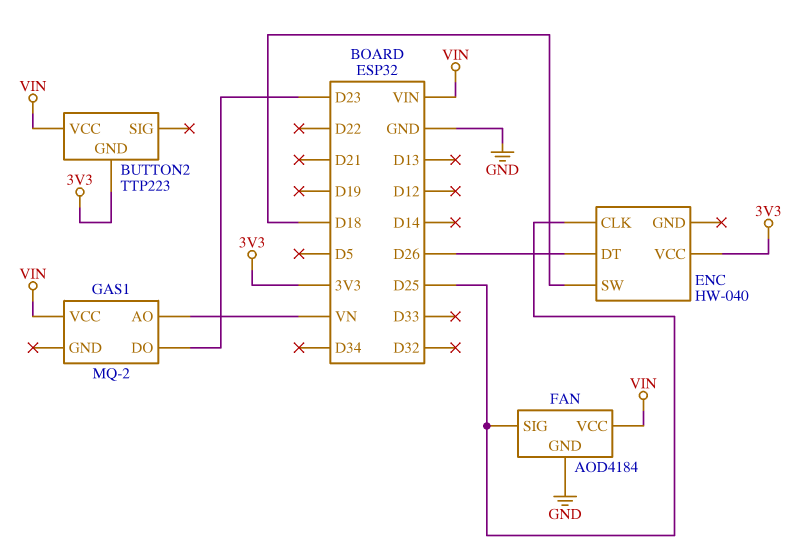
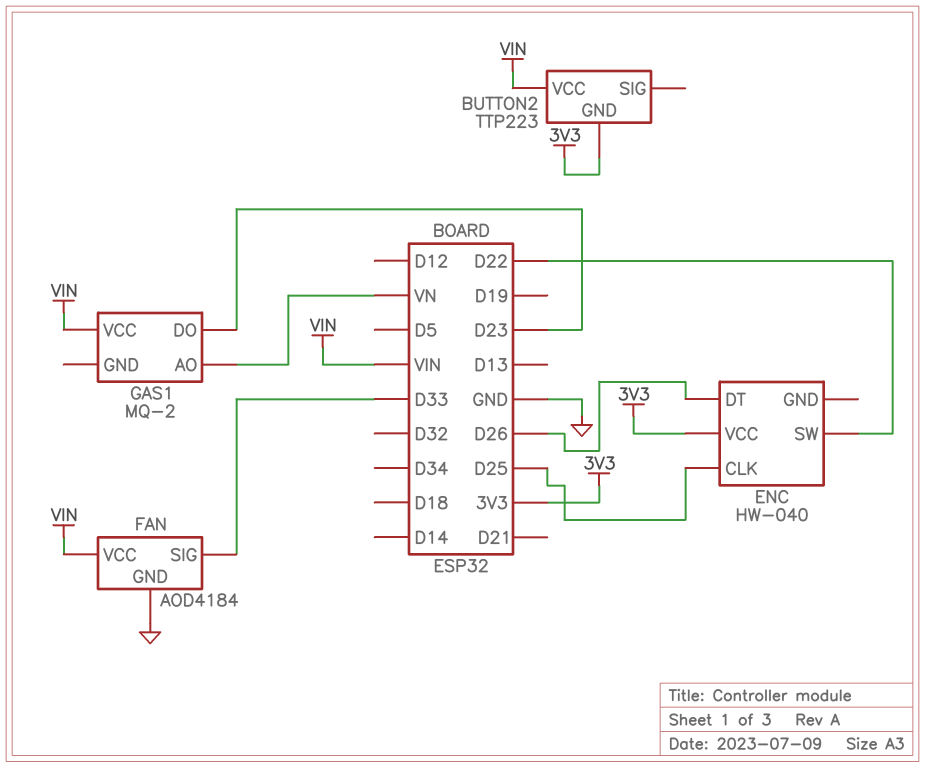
ENC pin SW: D18 -> D22
FAN pin SIG: D25 -> D33

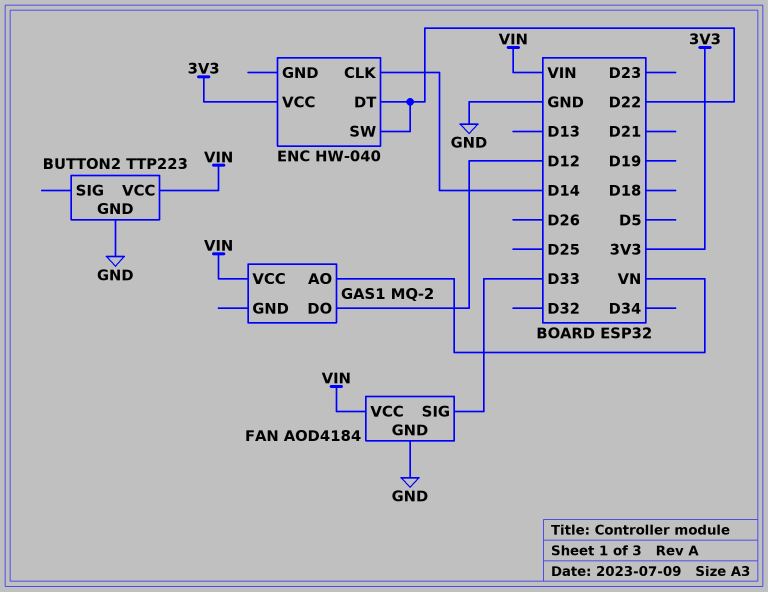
BUTTON2 pin GND: 3V3 -> GND
ENC pin CLK: D25 -> D14
ENC pin DT: D26 -> D22
GAS1 pin DO: D23 -> D12

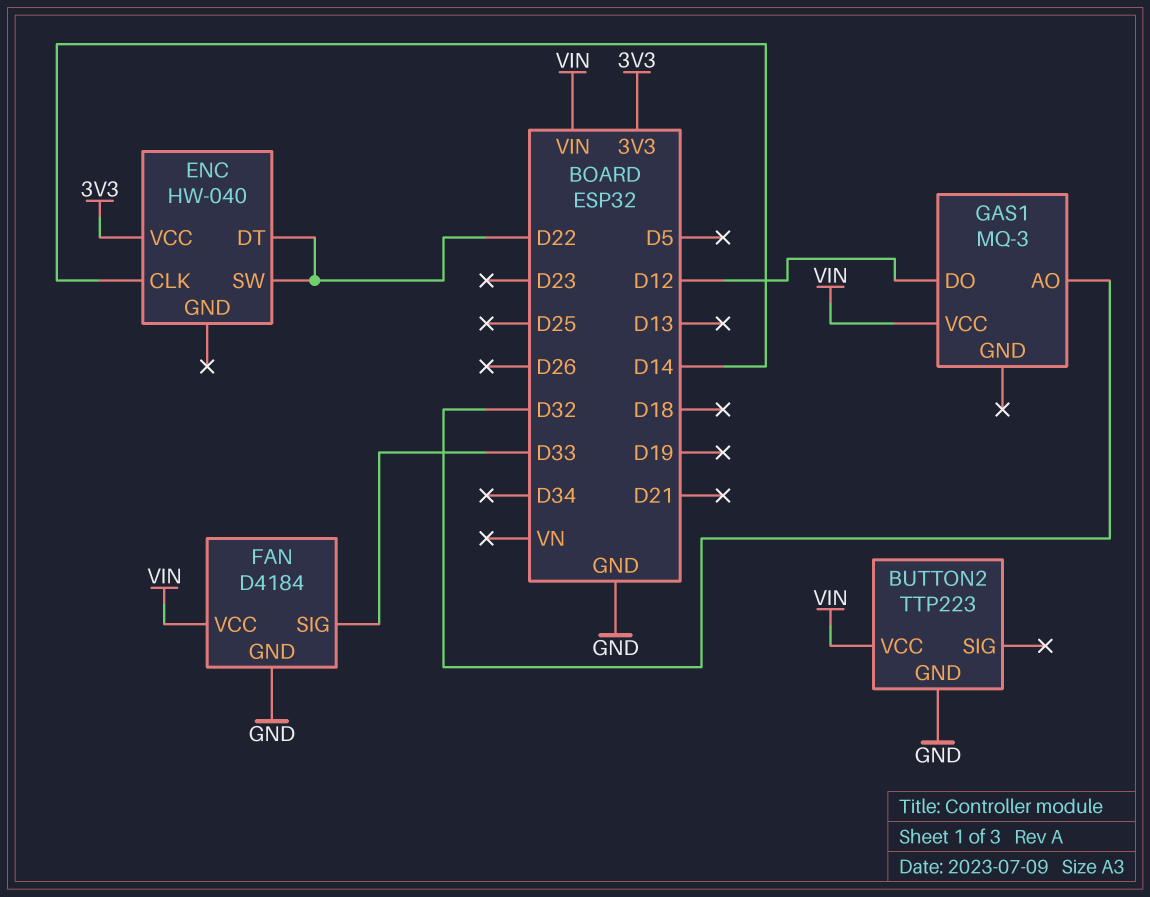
FAN: AOD4184 -> D4184
GAS1: MQ-2 -> MQ-3
GAS1 pin AO: VN -> D32

